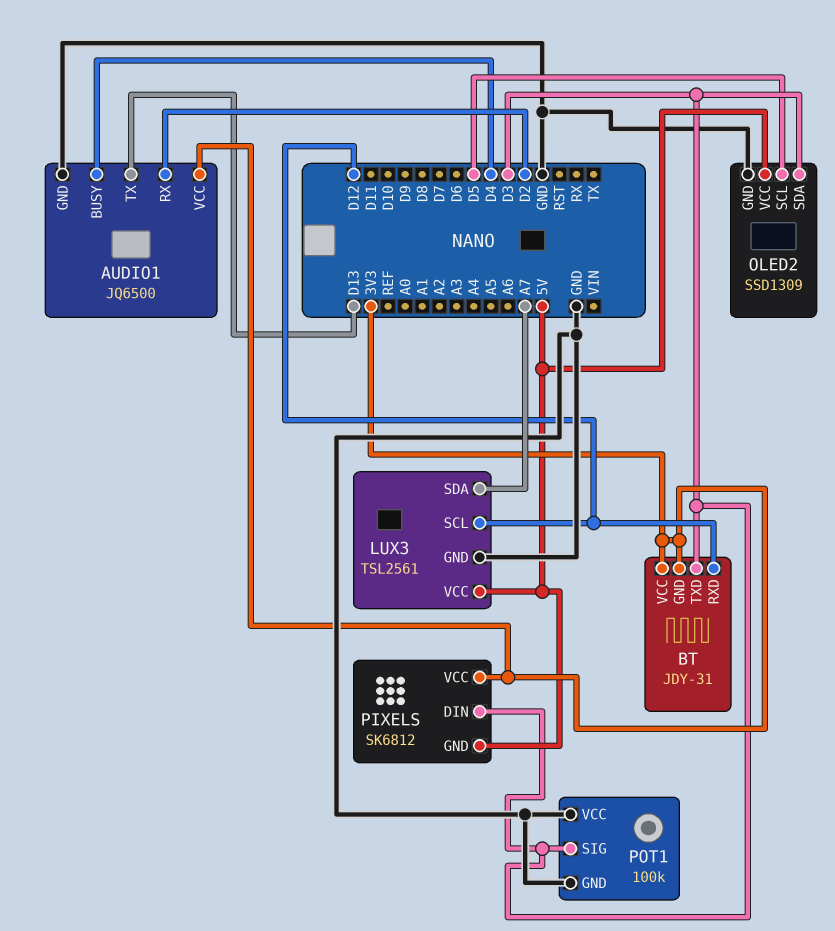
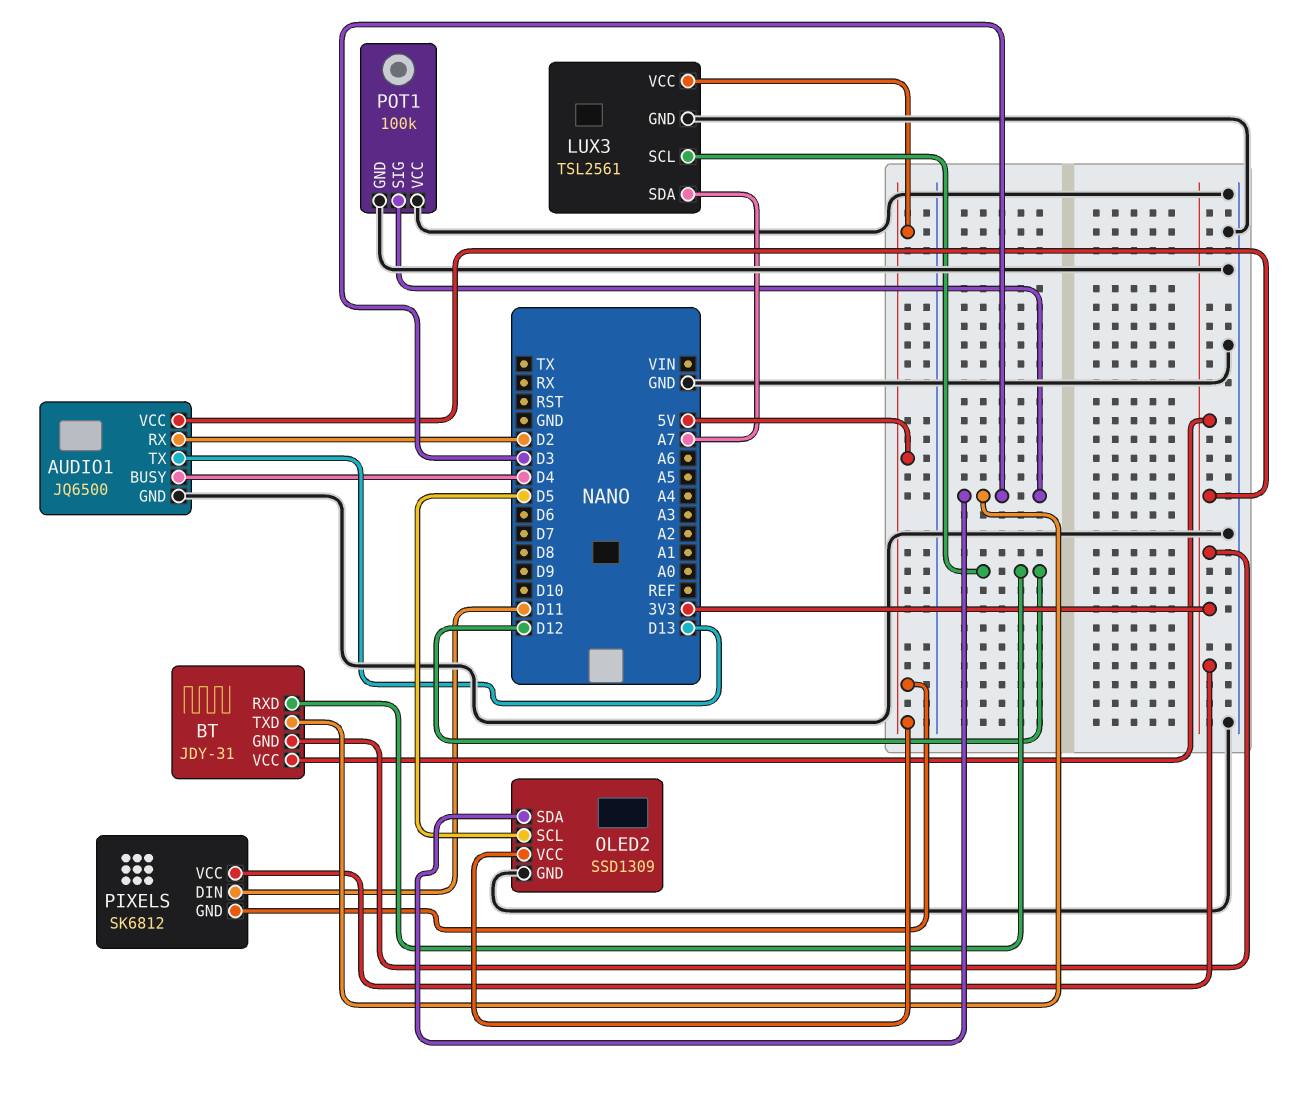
PIXELS pin DIN: D3 -> D11

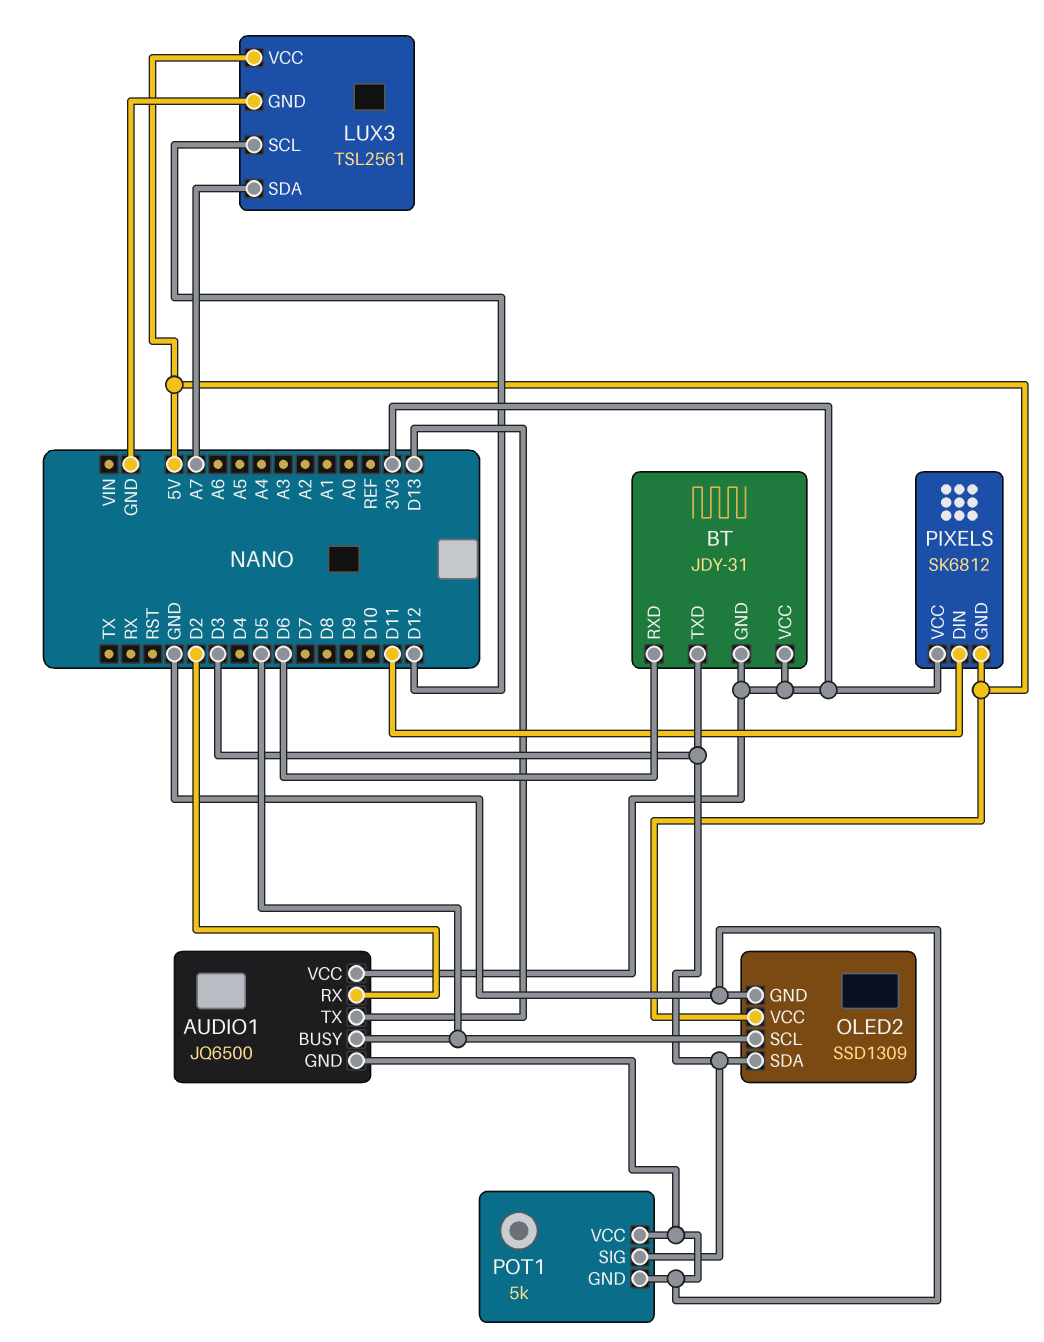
AUDIO1 pin BUSY: D4 -> D5
BT pin RXD: D12 -> D6
POT1: 100k -> 5k

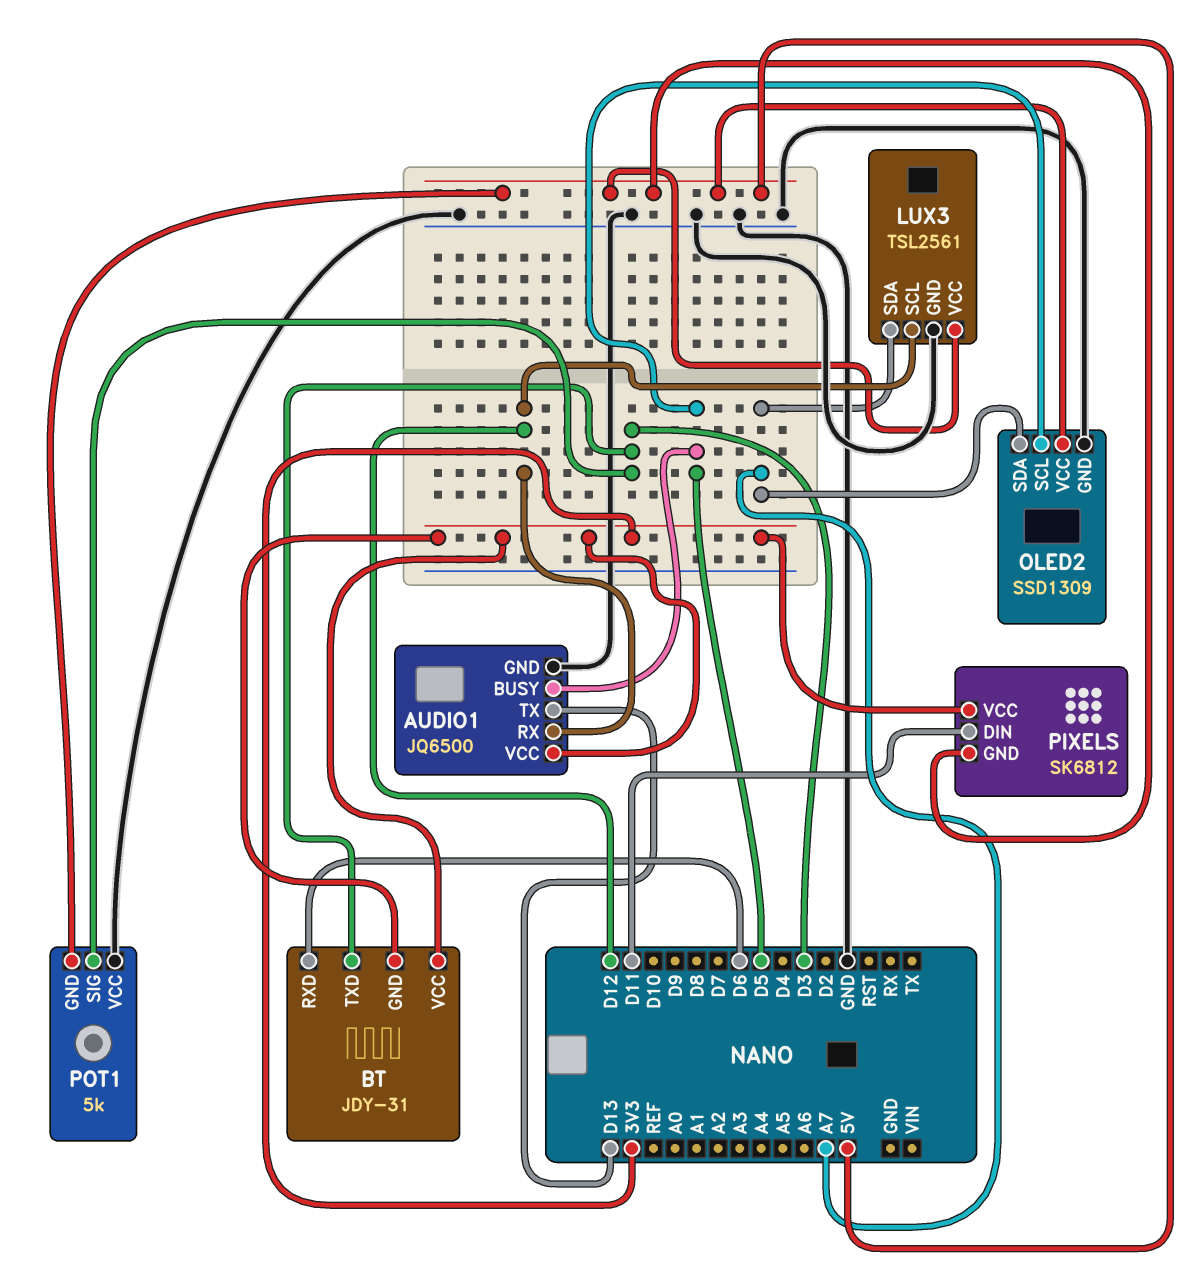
AUDIO1 pin RX: D2 -> D12
OLED2 pin SDA: D3 -> A7
POT1 pin GND: GND -> 5V

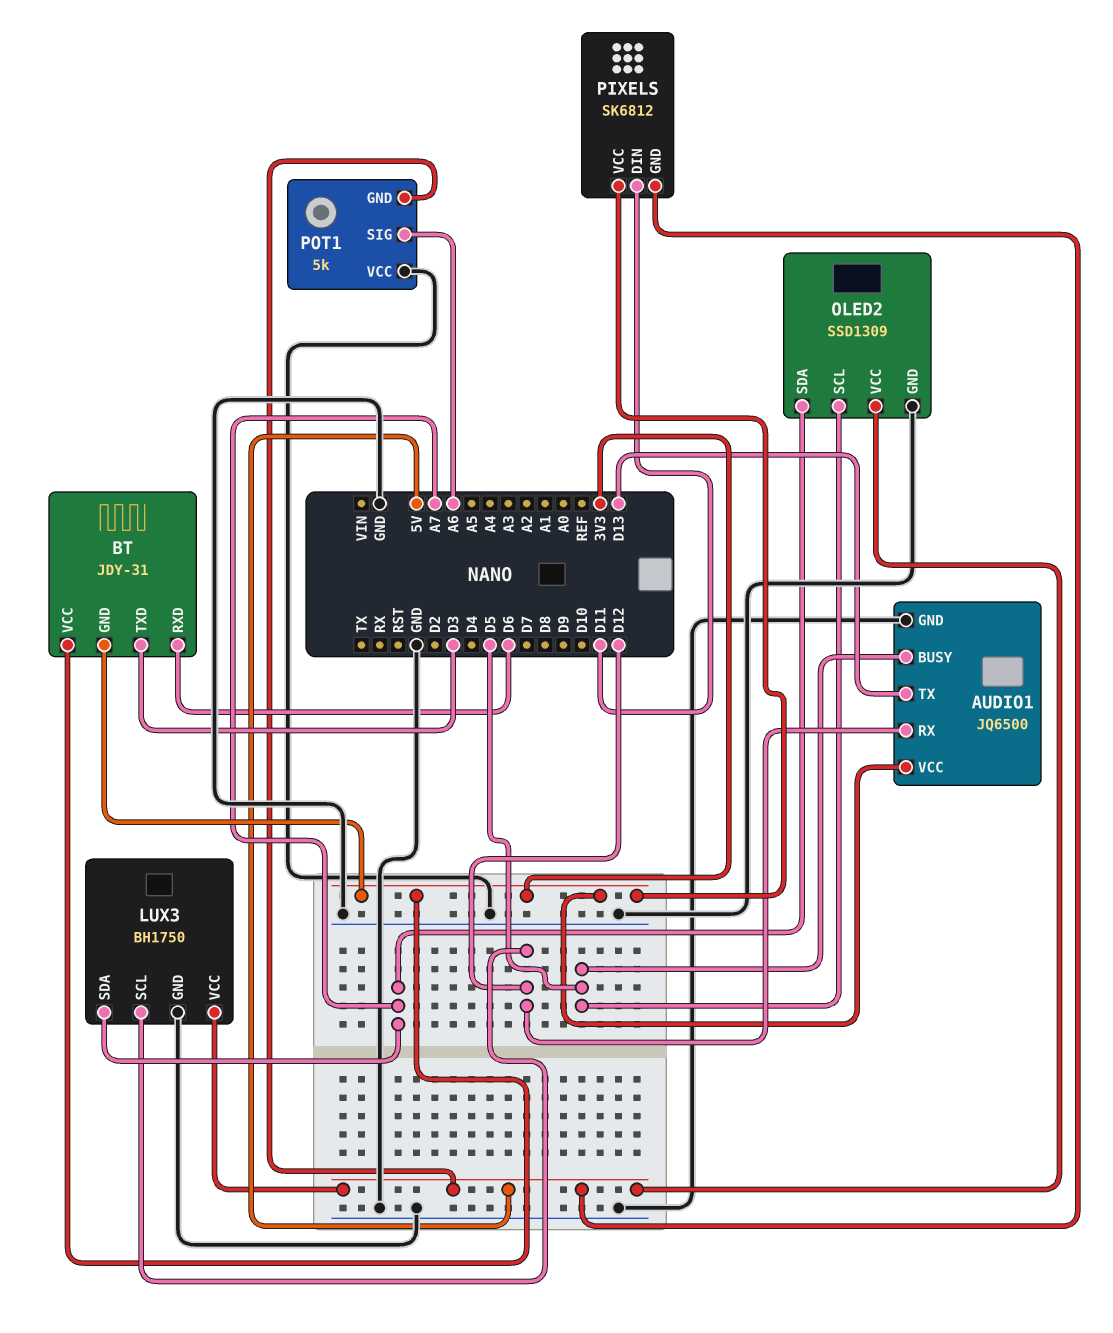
LUX3: TSL2561 -> BH1750
POT1 pin SIG: D3 -> A6

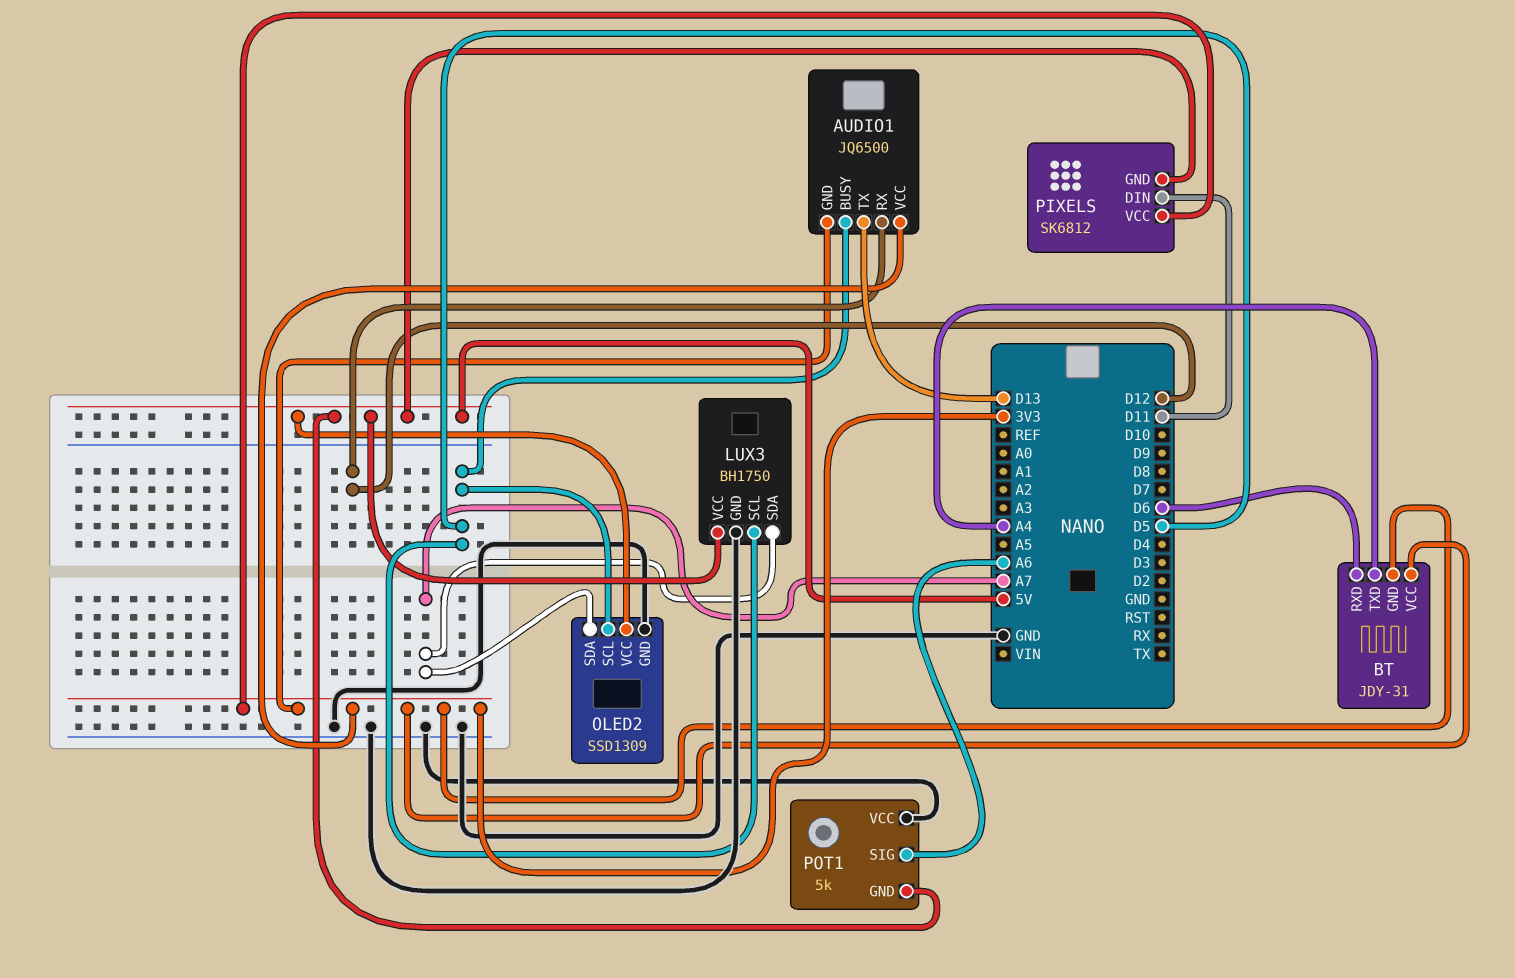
AUDIO1 pin GND: GND -> 3V3
BT pin TXD: D3 -> A4
LUX3 pin SCL: D12 -> D5

